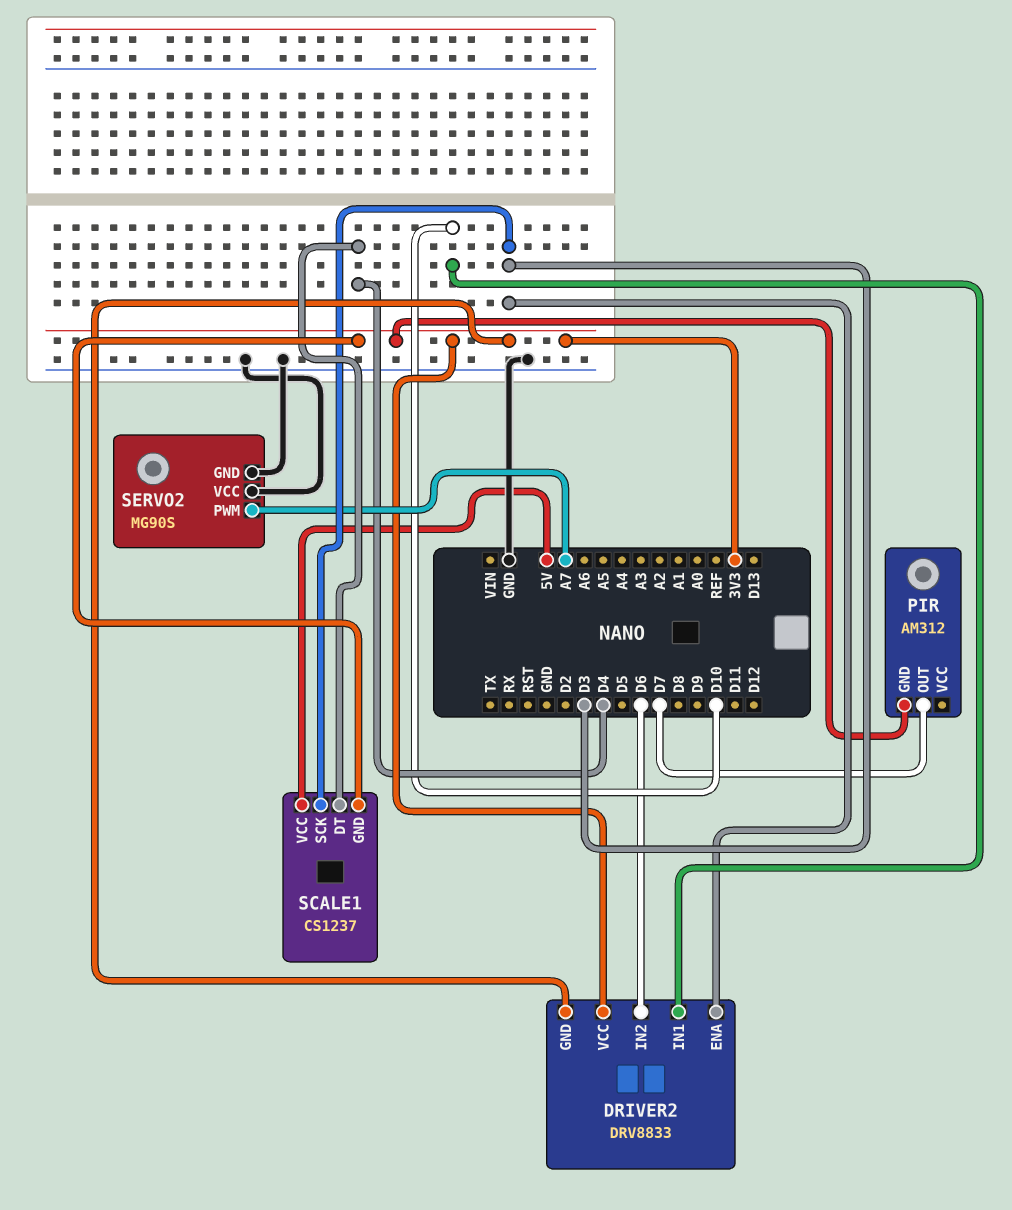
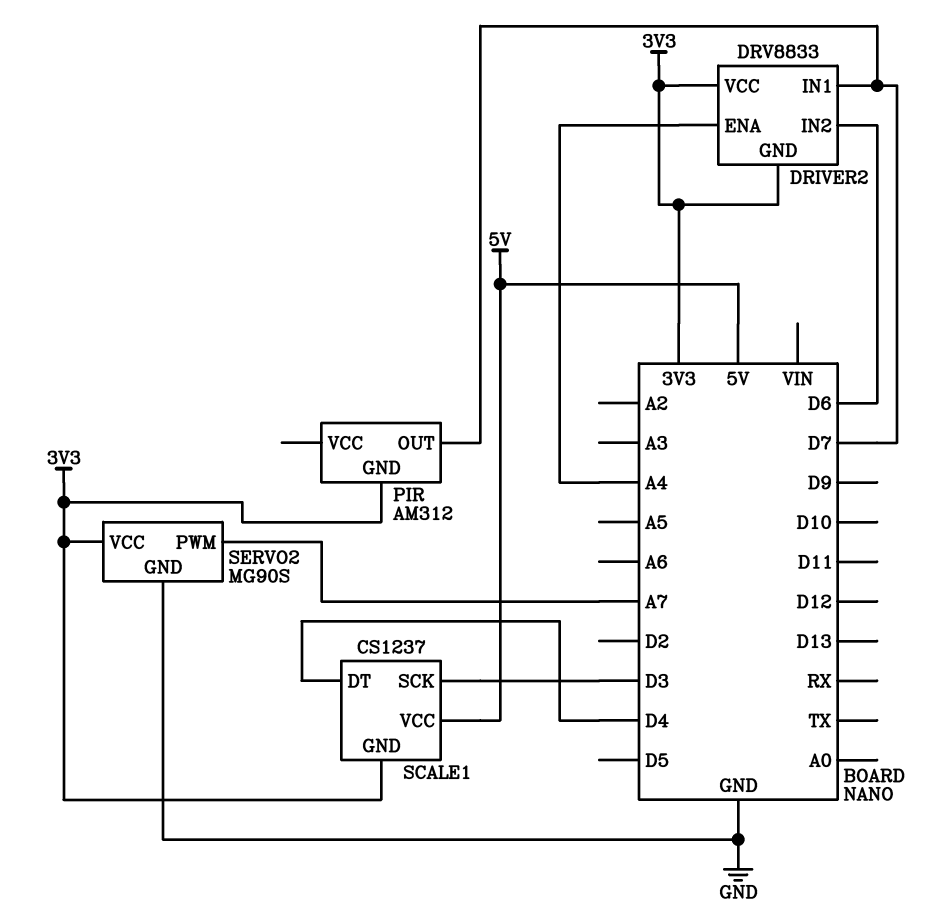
DRIVER2 pin ENA: D3 -> A4
DRIVER2 pin IN1: D10 -> D7
SERVO2 pin VCC: GND -> 3V3

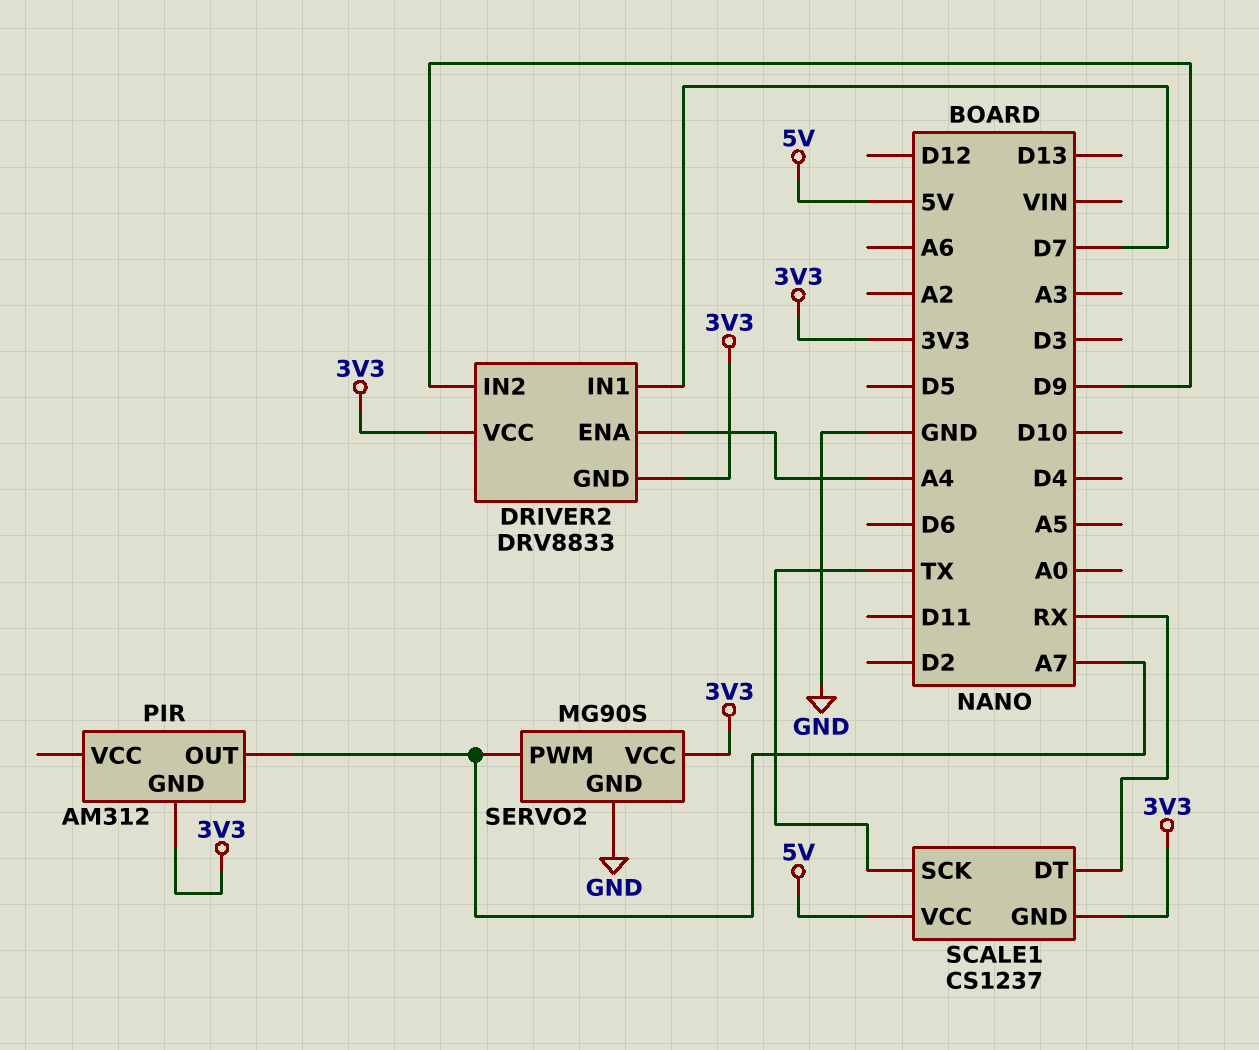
DRIVER2 pin IN2: D6 -> D9
PIR pin OUT: D7 -> A7
SCALE1 pin DT: D4 -> RX
SCALE1 pin SCK: D3 -> TX

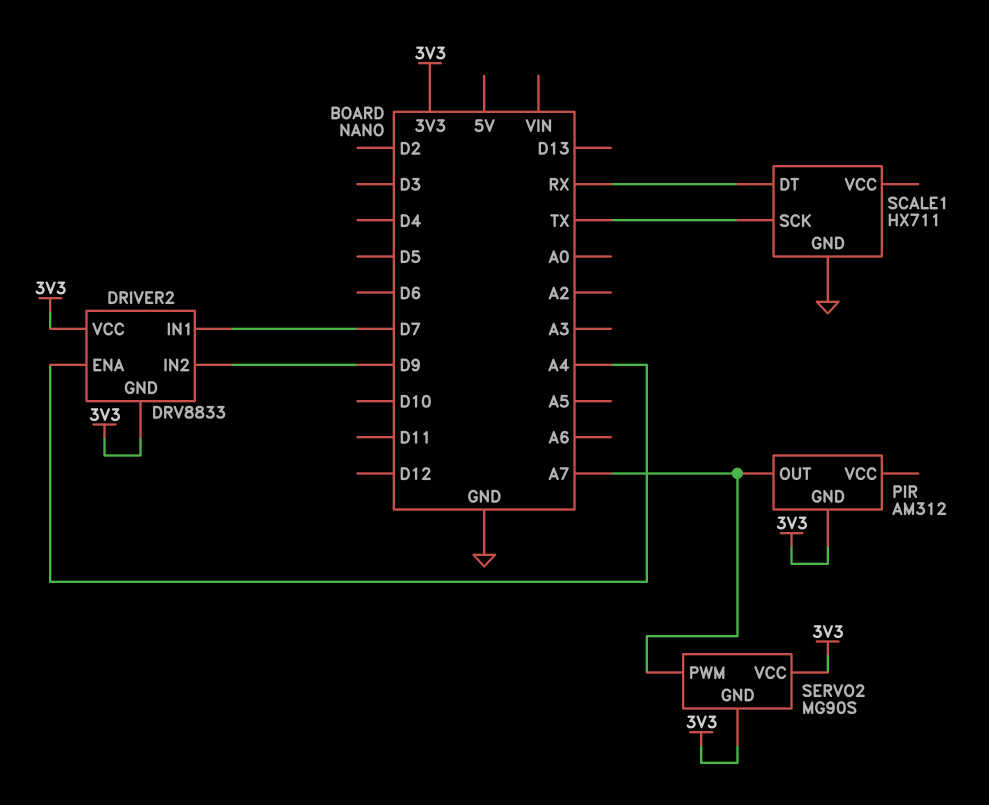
SCALE1: CS1237 -> HX711
SCALE1 pin GND: 3V3 -> GND
SCALE1 pin VCC: 5V -> none
SERVO2 pin GND: GND -> 3V3

